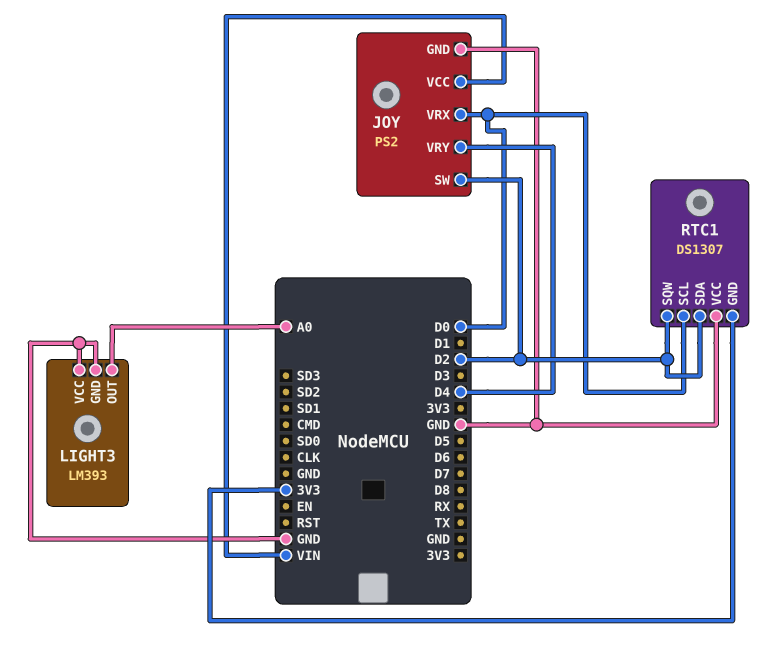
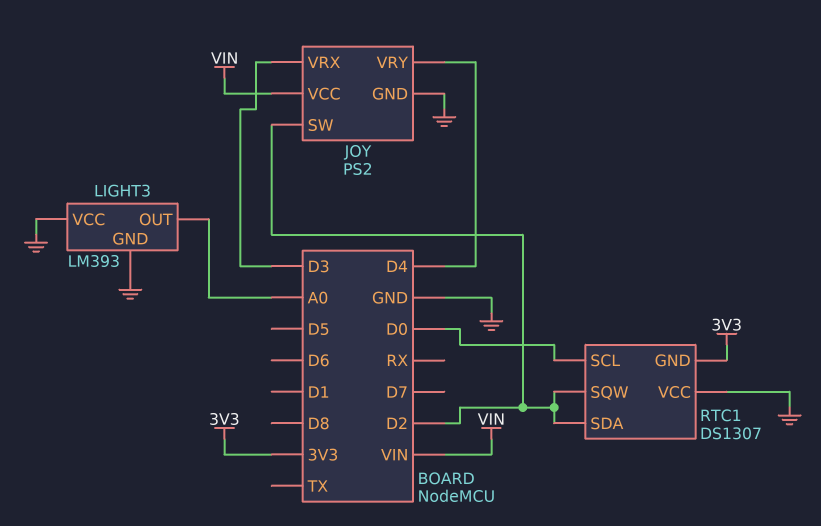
JOY pin VRX: D0 -> D3

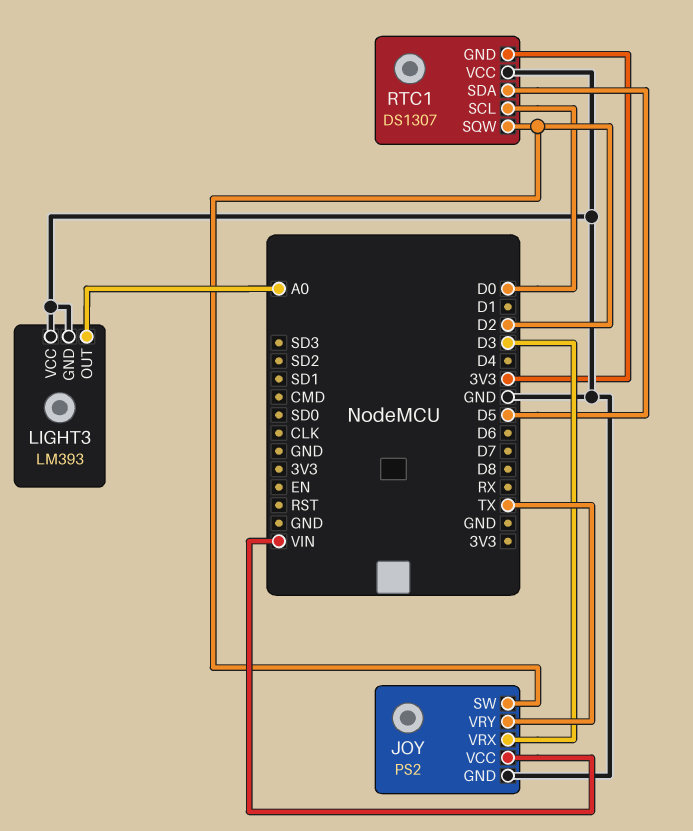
JOY pin VRY: D4 -> TX
RTC1 pin SDA: D2 -> D5

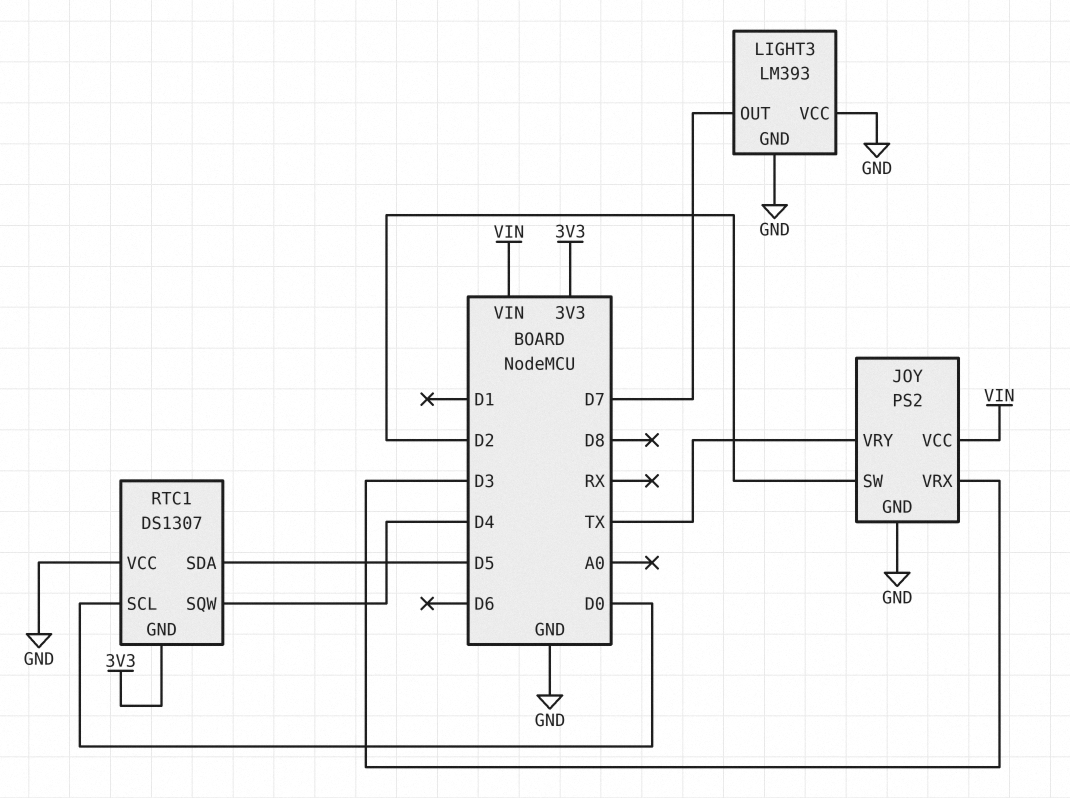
LIGHT3 pin OUT: A0 -> D7
RTC1 pin SQW: D2 -> D4

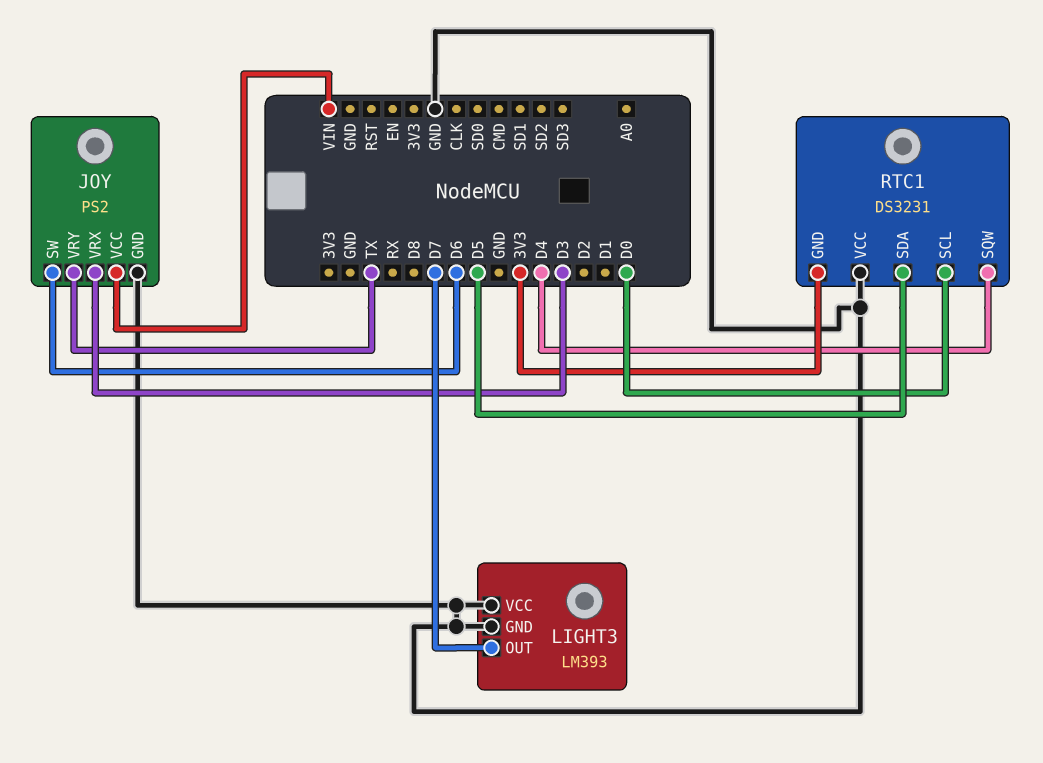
JOY pin SW: D2 -> D6
RTC1: DS1307 -> DS3231

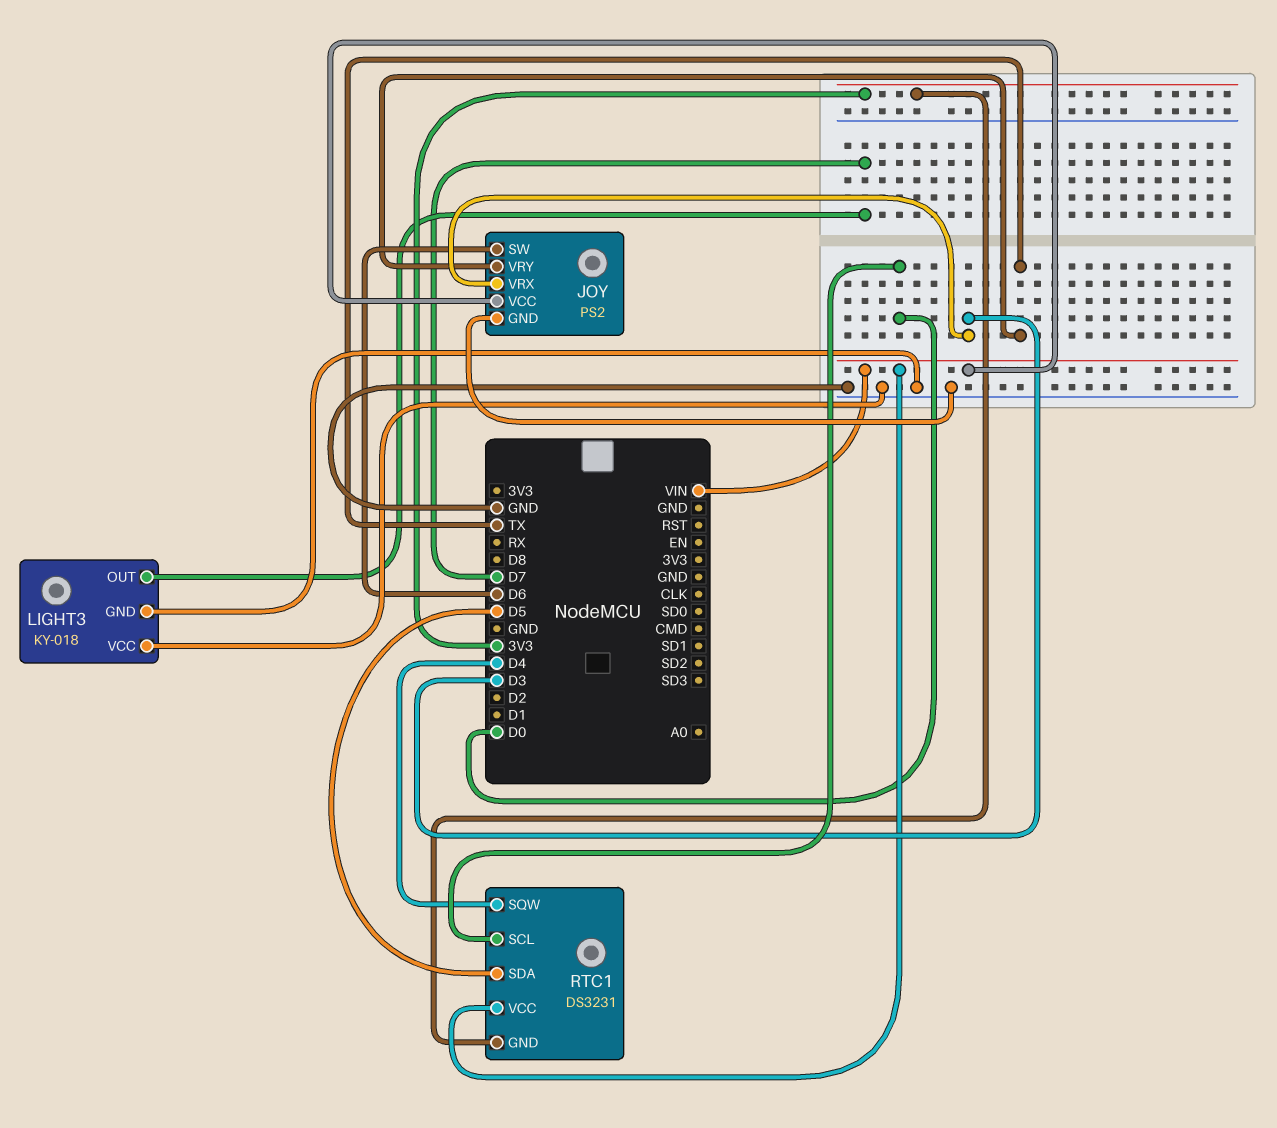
LIGHT3: LM393 -> KY-018
RTC1 pin VCC: GND -> VIN

